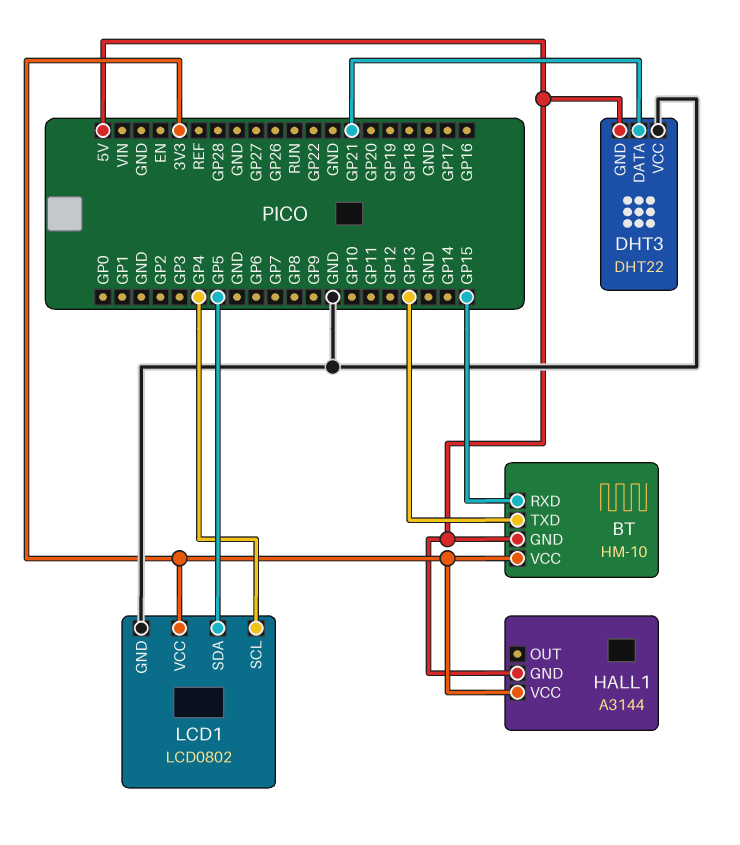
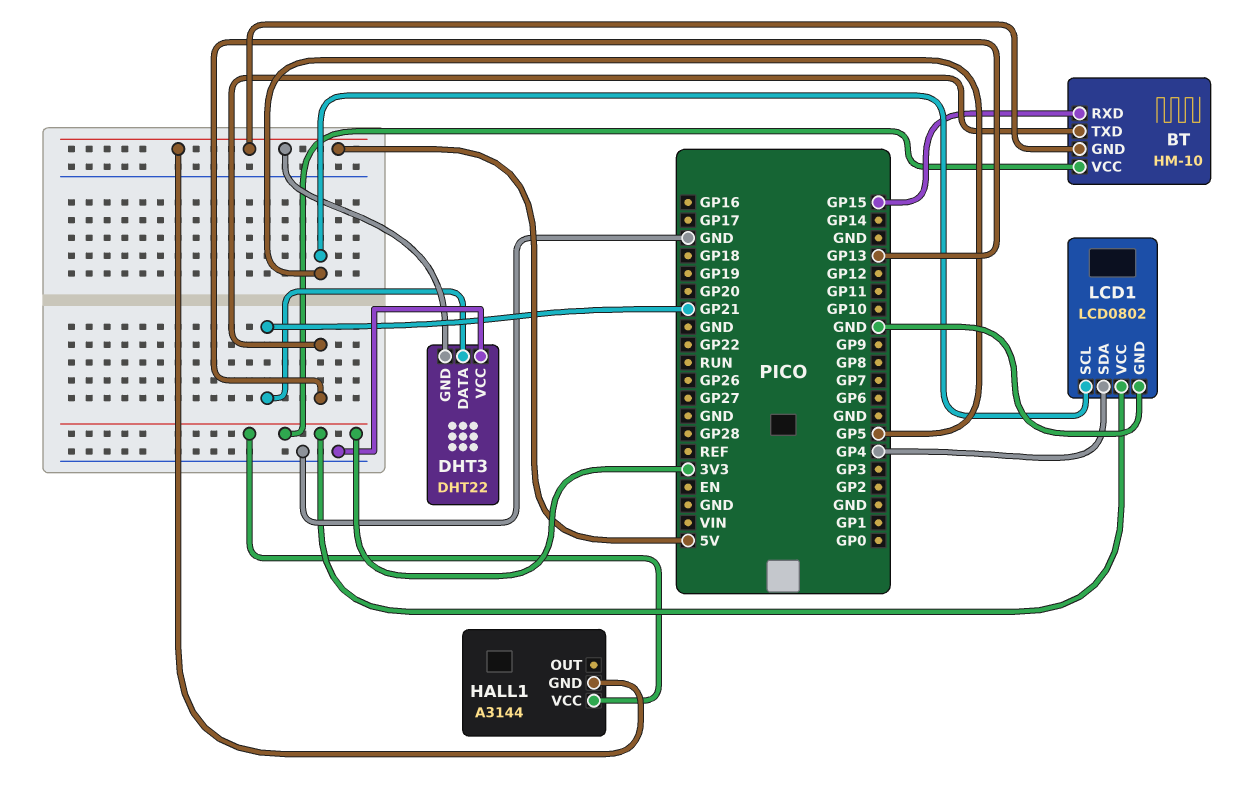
LCD1 pin SCL: GP4 -> GP5
LCD1 pin SDA: GP5 -> GP4

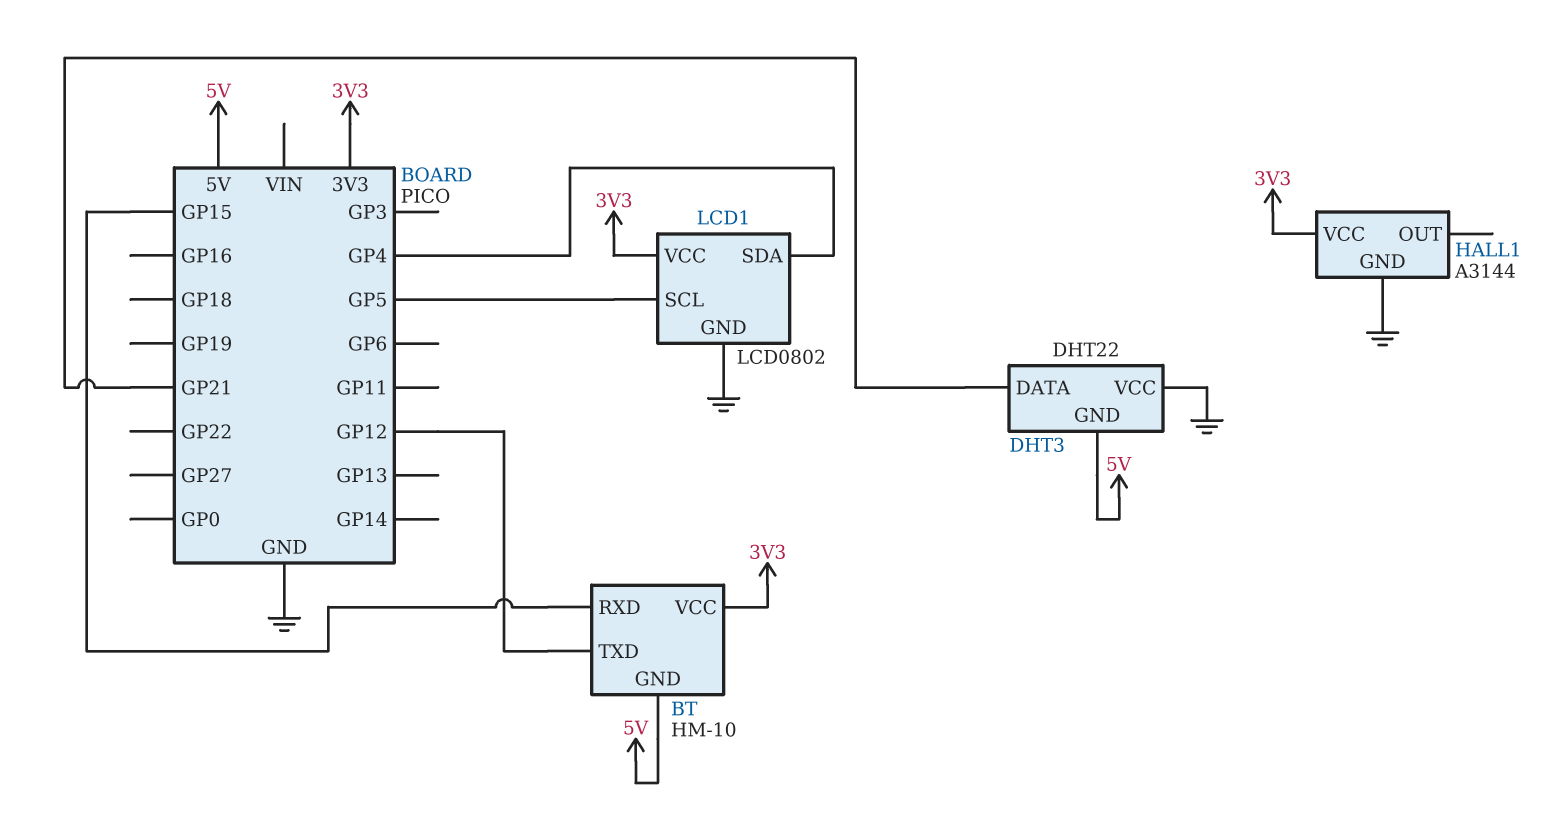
BT pin TXD: GP13 -> GP12
HALL1 pin GND: 5V -> GND

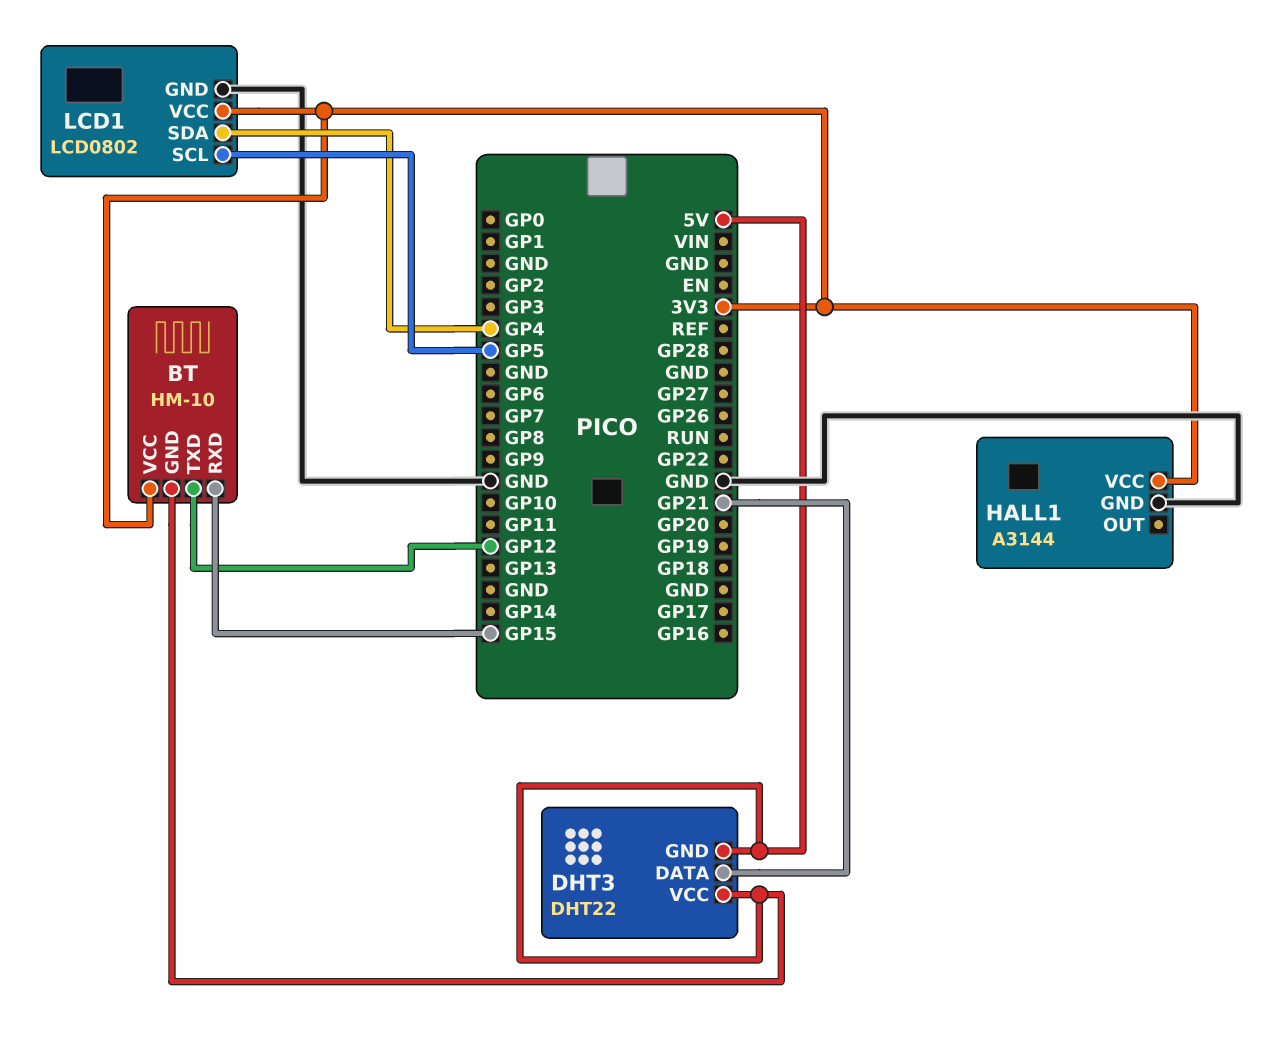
DHT3 pin VCC: GND -> 5V

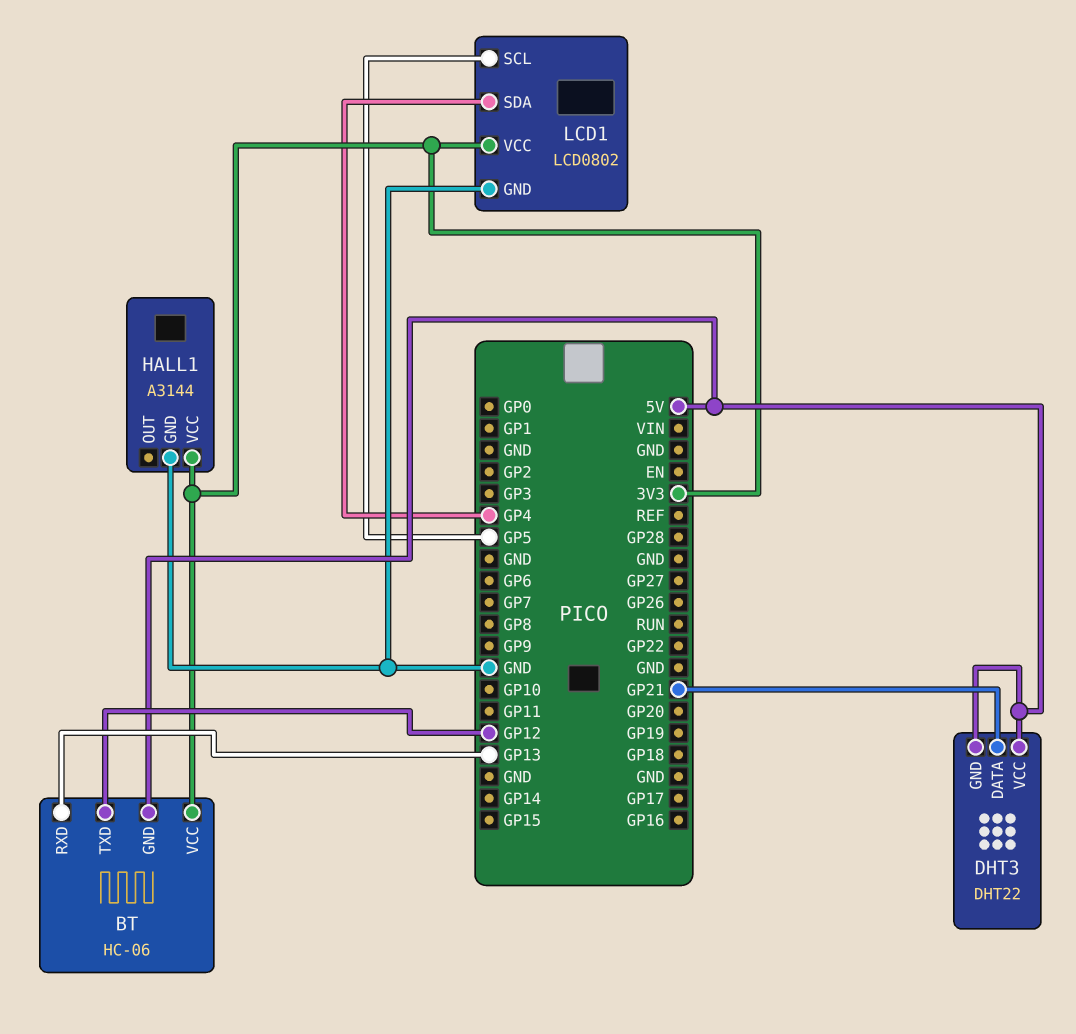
BT: HM-10 -> HC-06
BT pin RXD: GP15 -> GP13

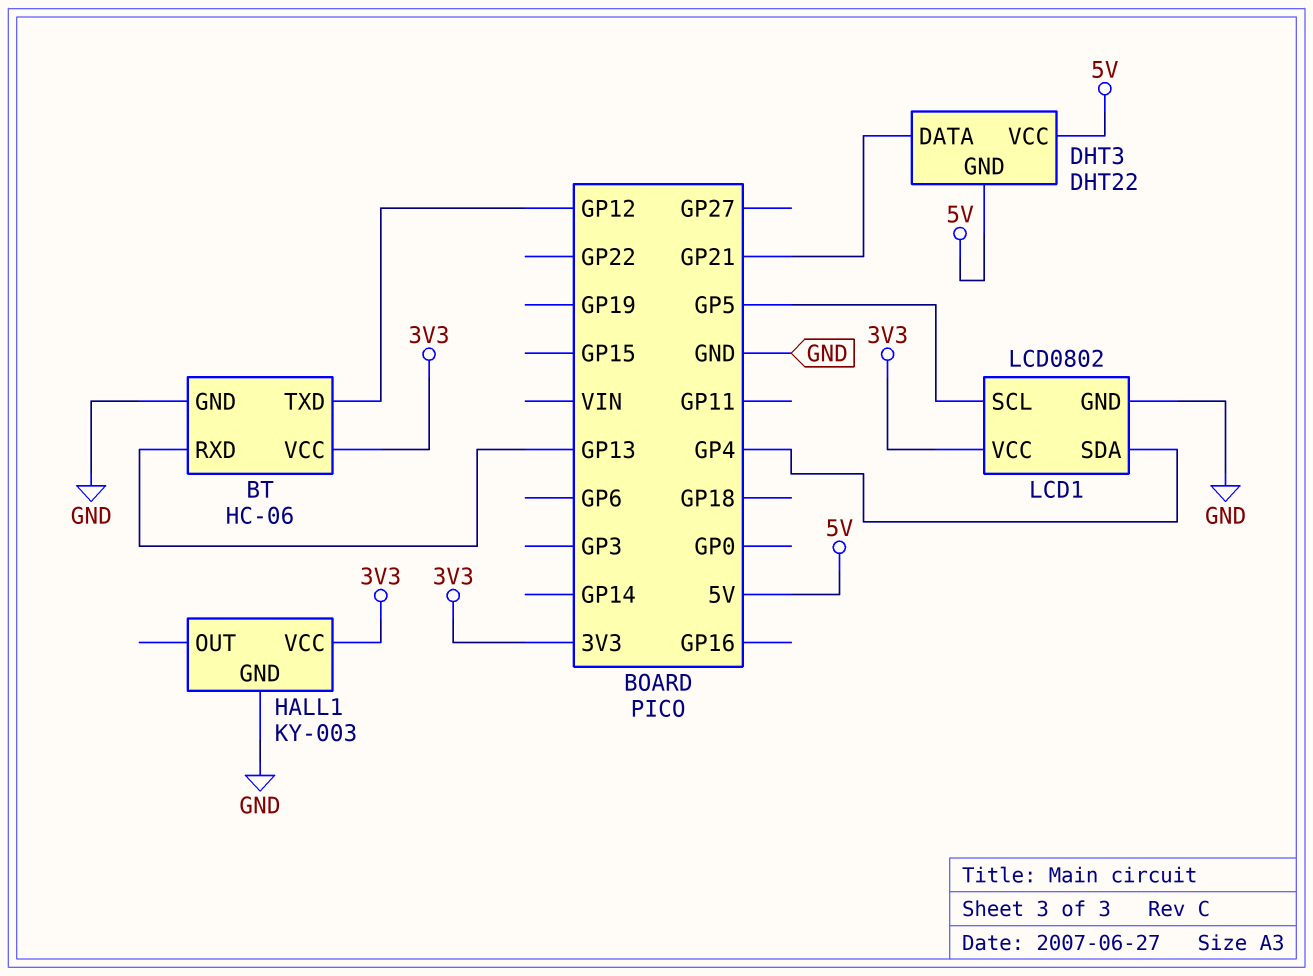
BT pin GND: 5V -> GND
HALL1: A3144 -> KY-003

